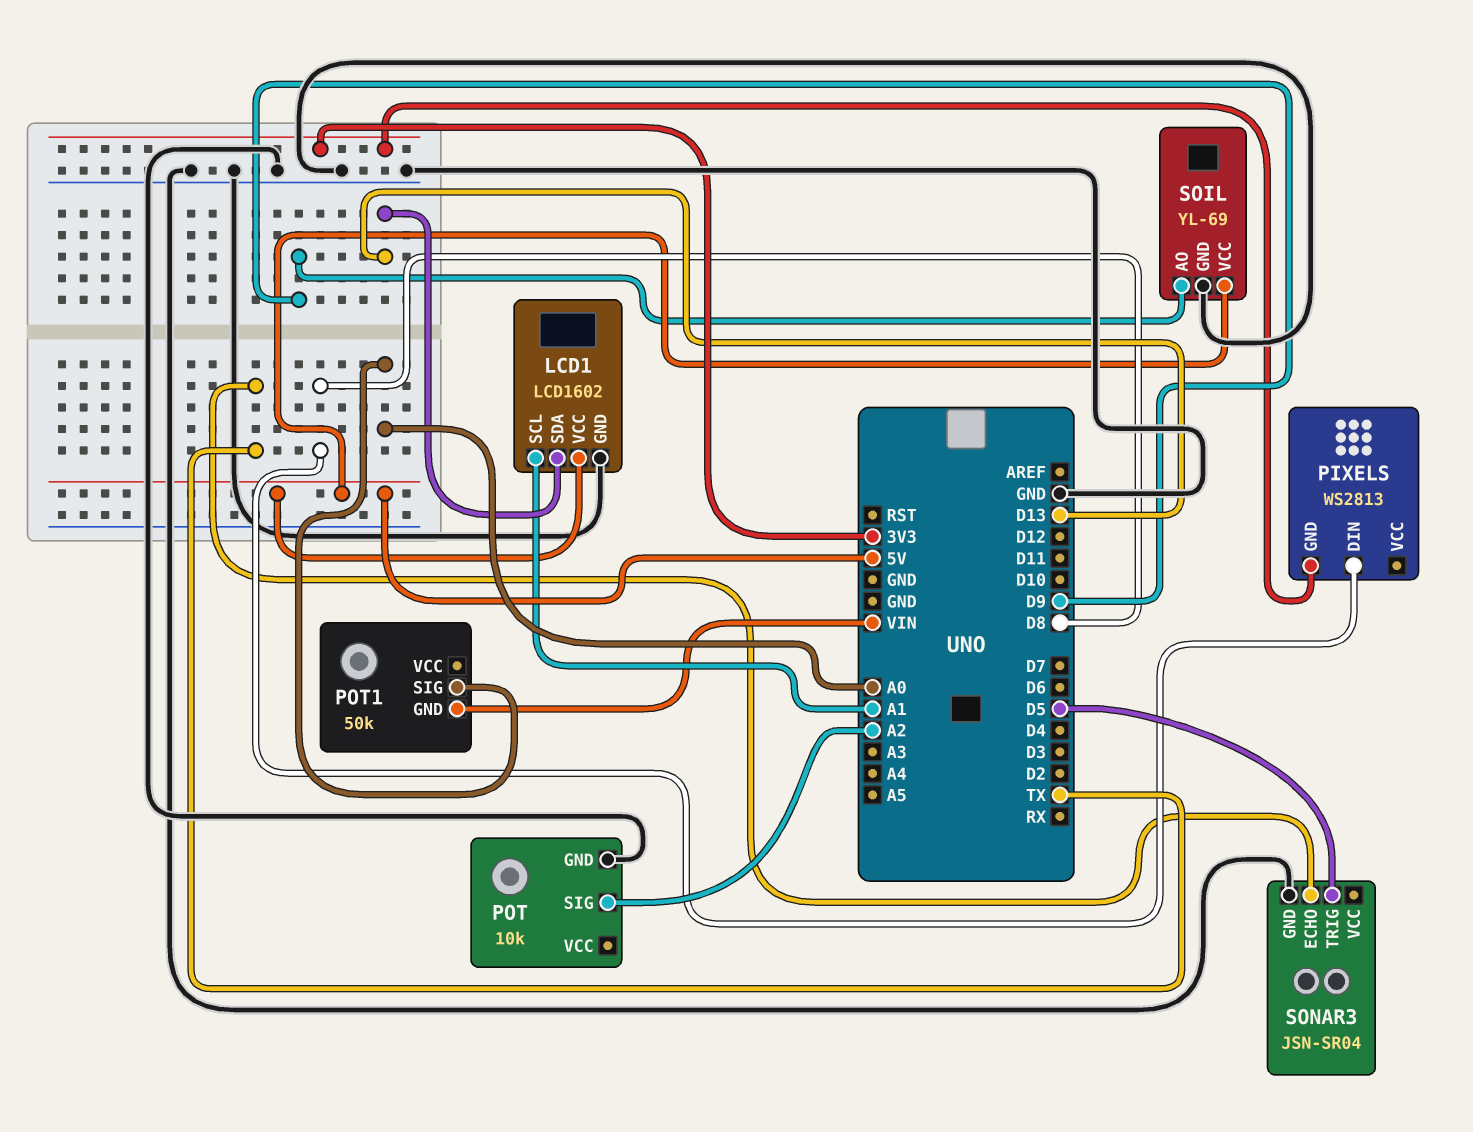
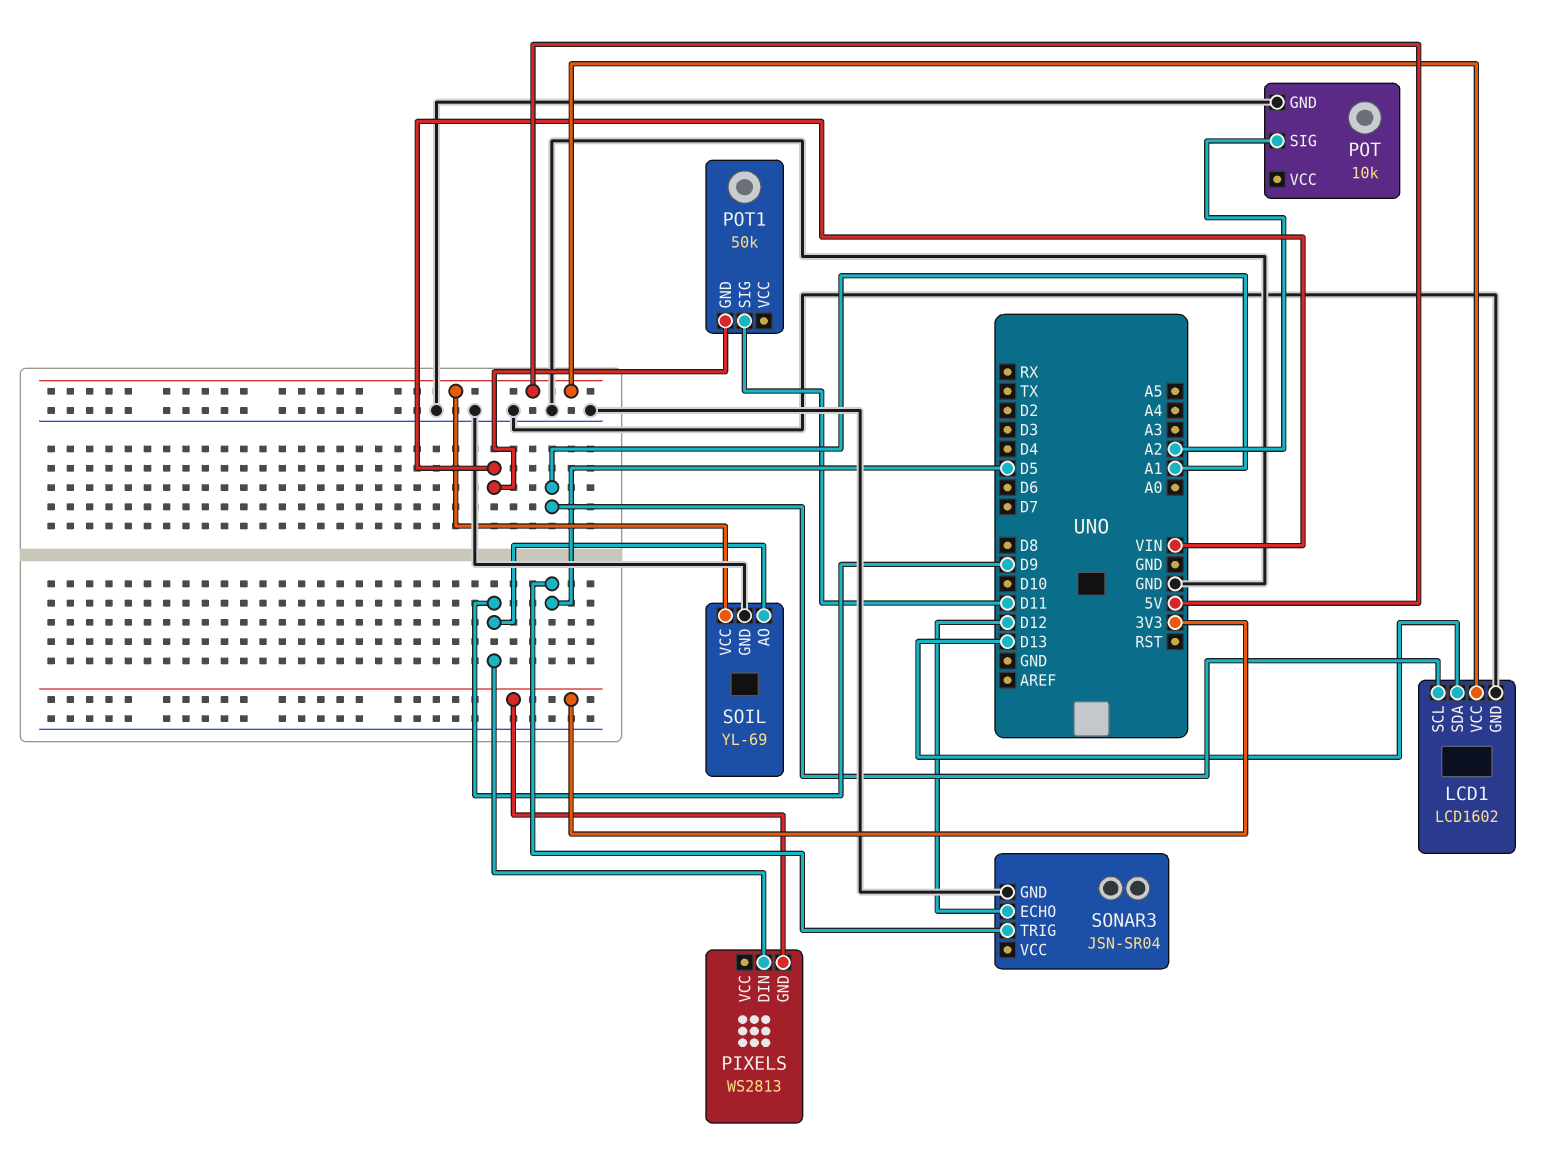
PIXELS pin DIN: D8 -> D9
POT1 pin SIG: A0 -> D11
SONAR3 pin ECHO: TX -> D12

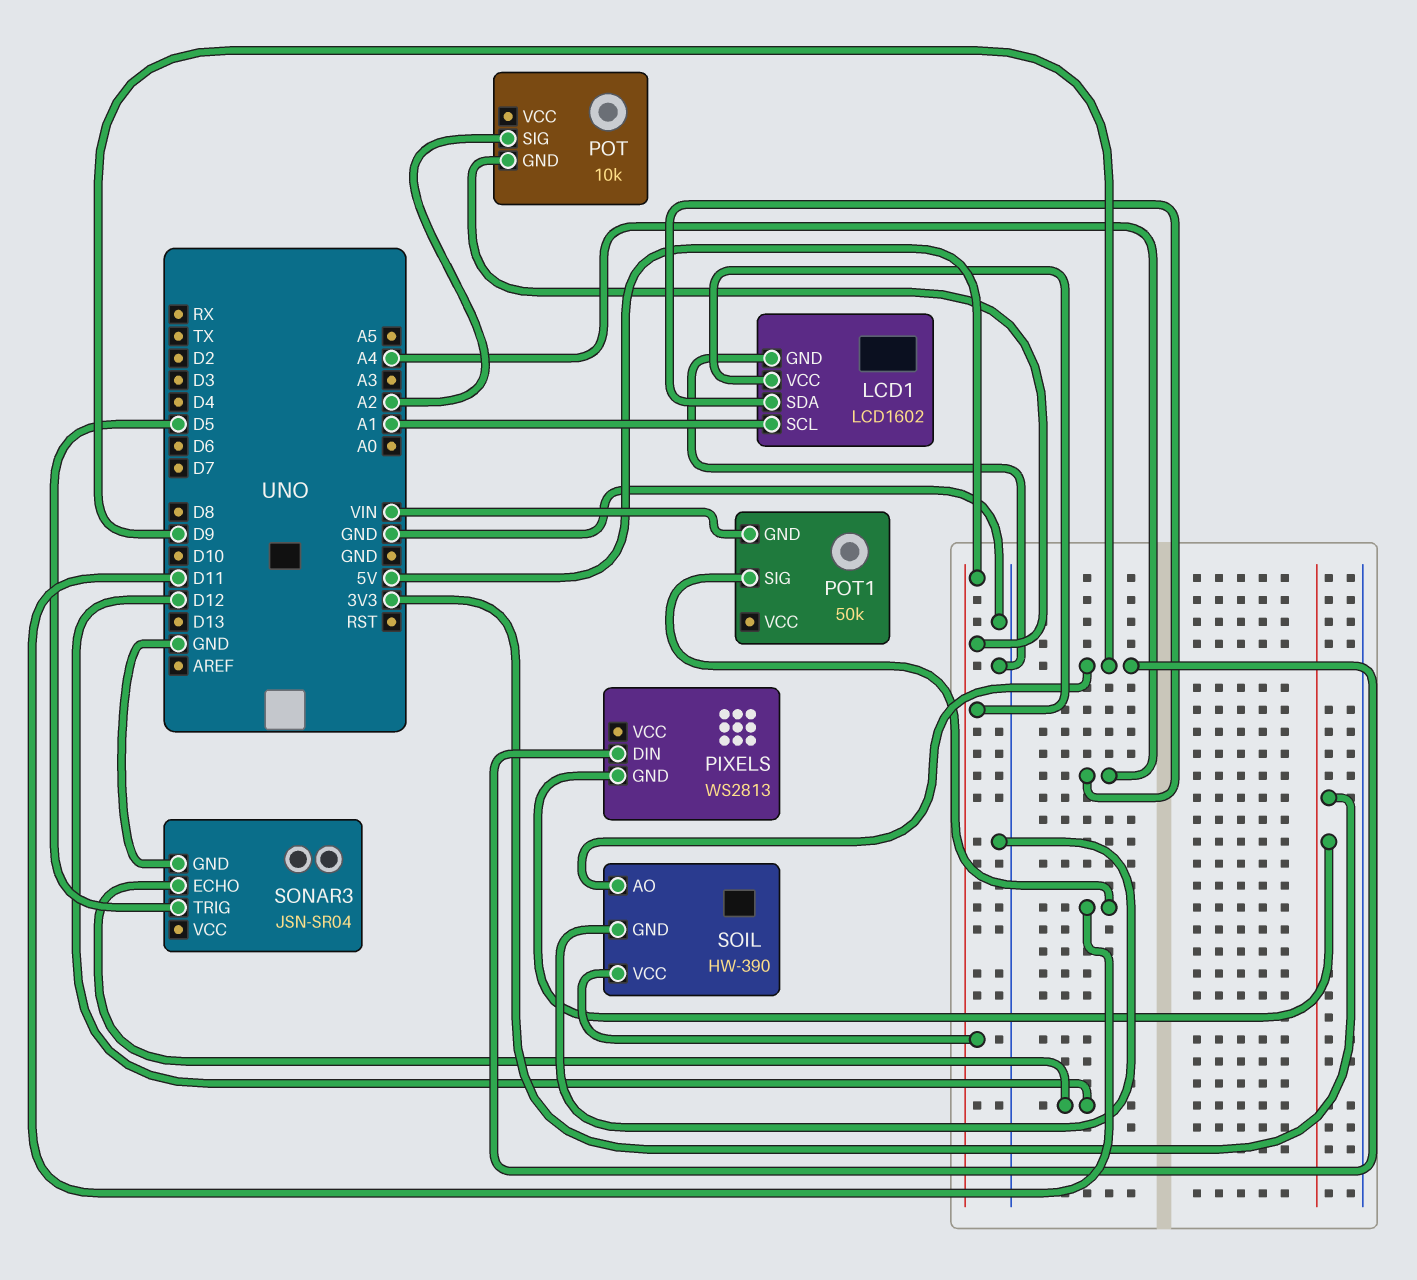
LCD1 pin SDA: D13 -> A4
POT pin GND: GND -> 5V
SOIL: YL-69 -> HW-390

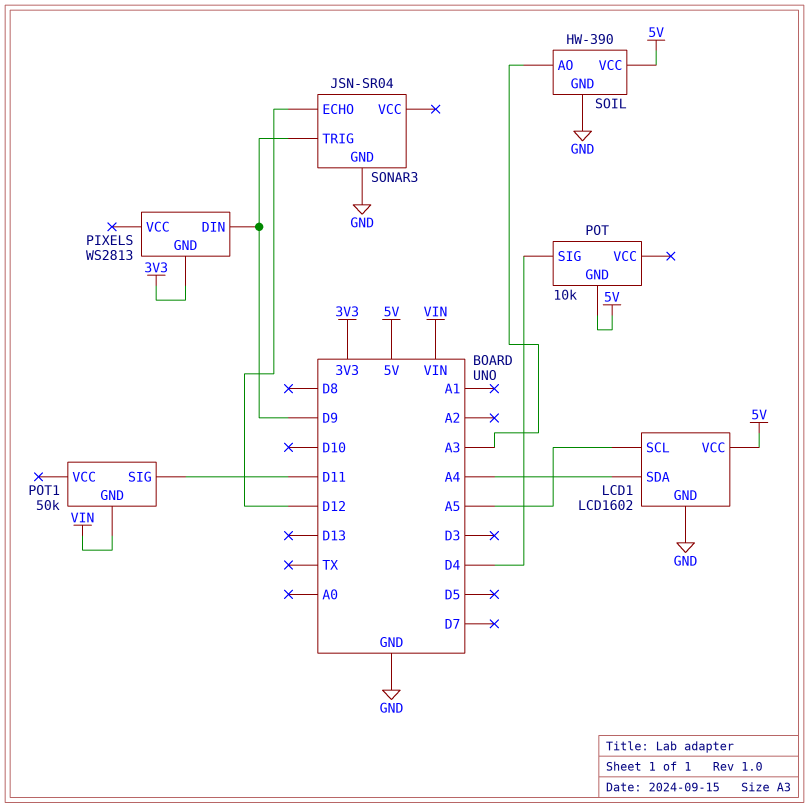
LCD1 pin SCL: A1 -> A5
POT pin SIG: A2 -> D4
SOIL pin AO: D9 -> A3
SONAR3 pin TRIG: D5 -> D9

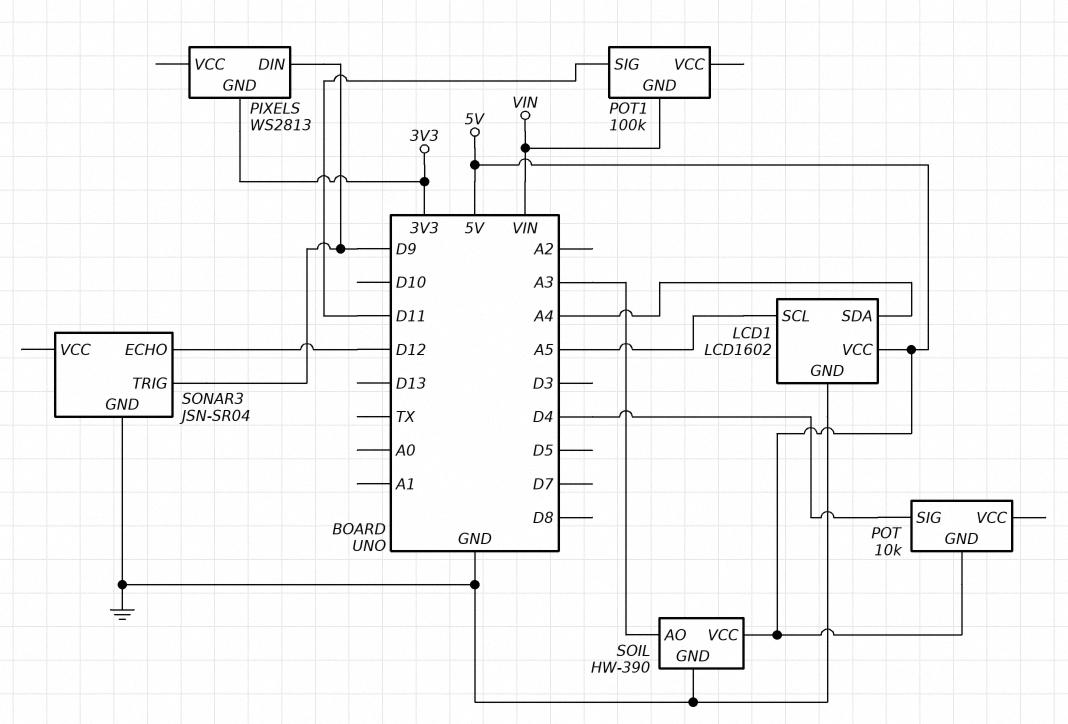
POT1: 50k -> 100k

